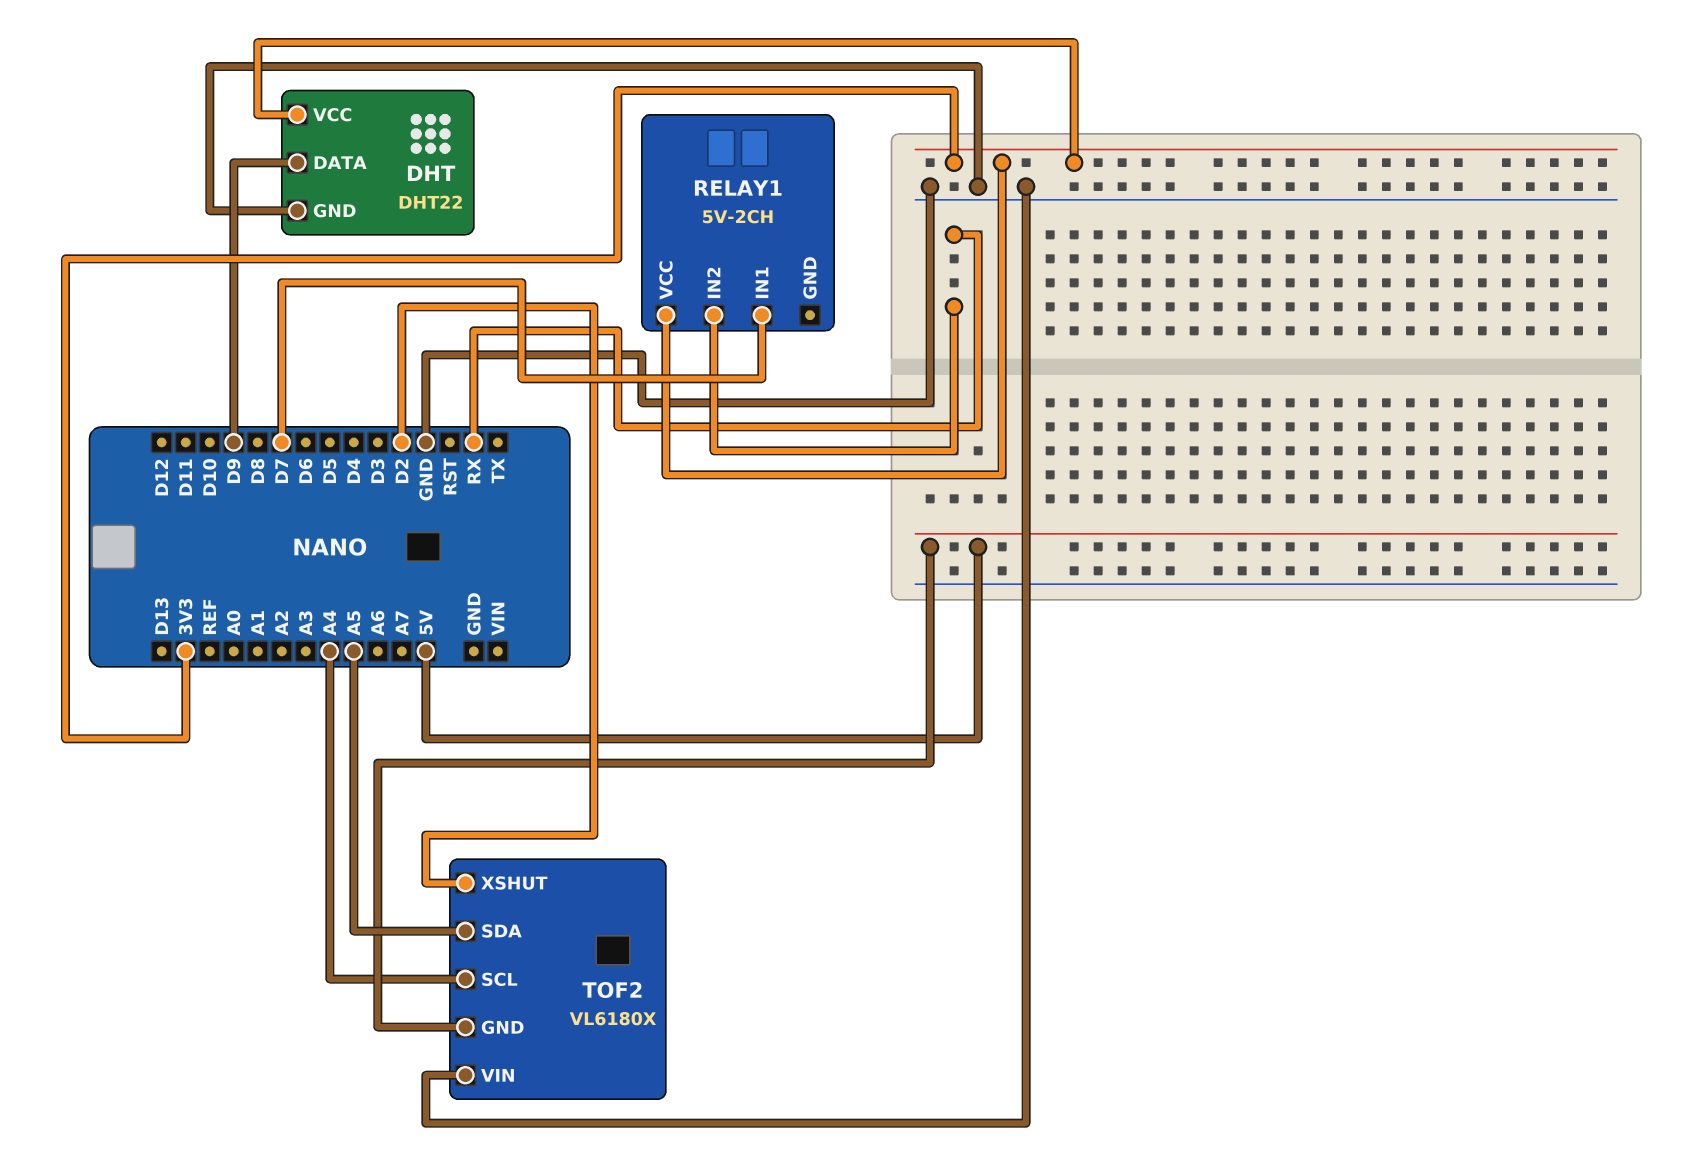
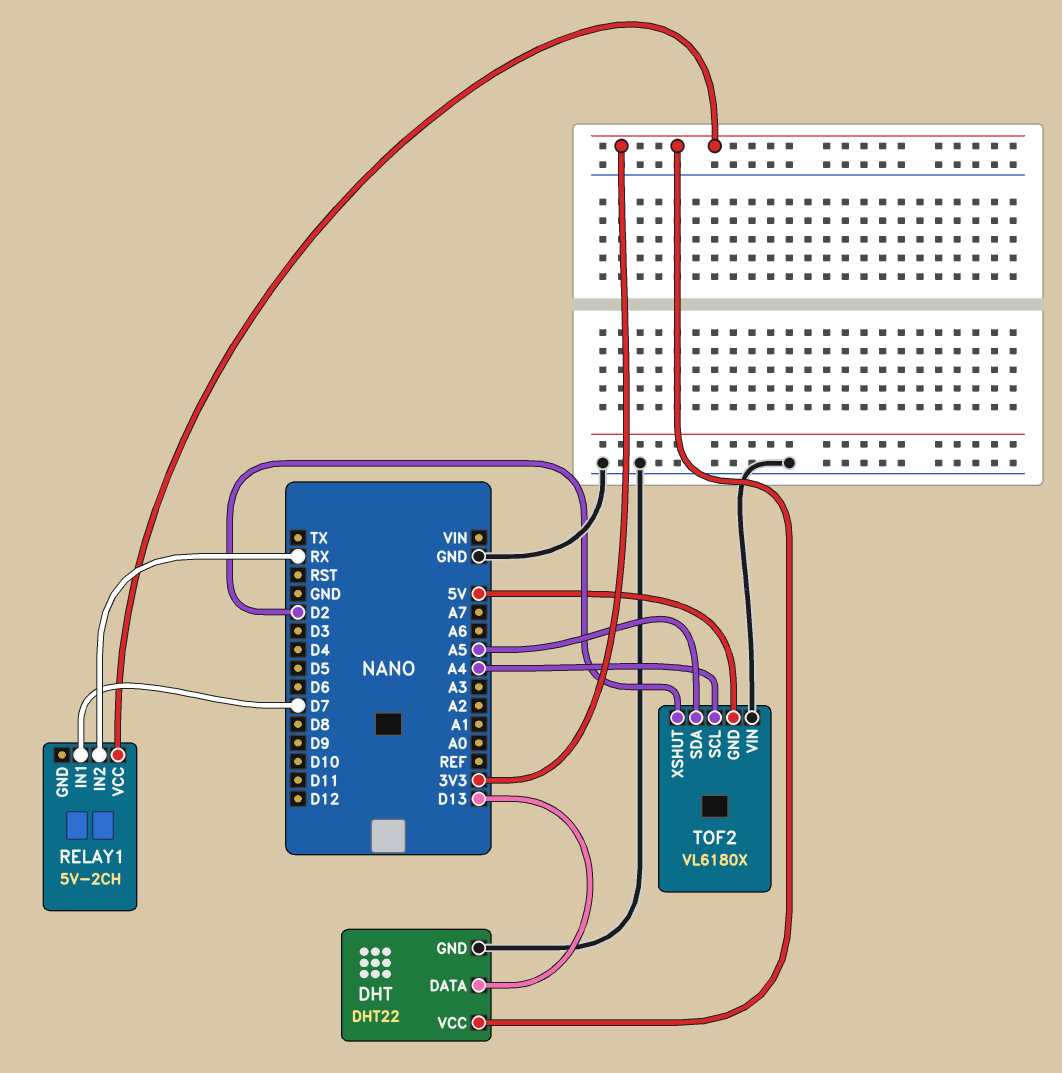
DHT pin DATA: D9 -> D13

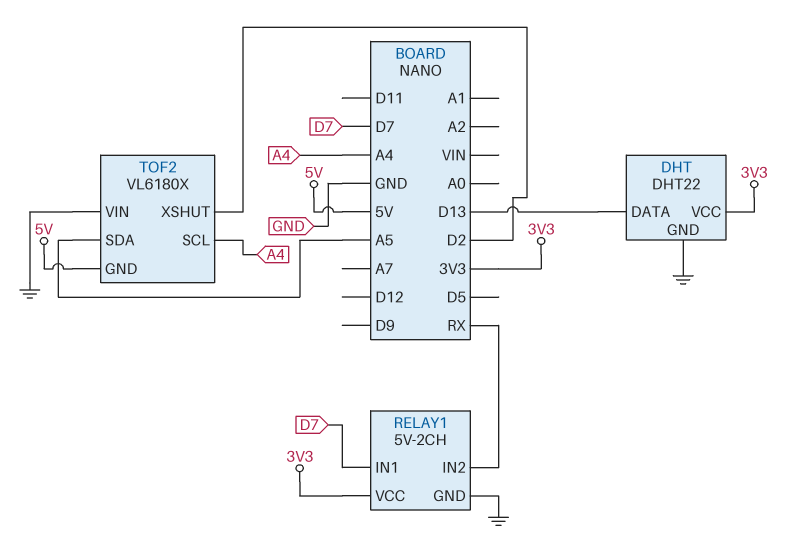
RELAY1 pin GND: none -> GND

